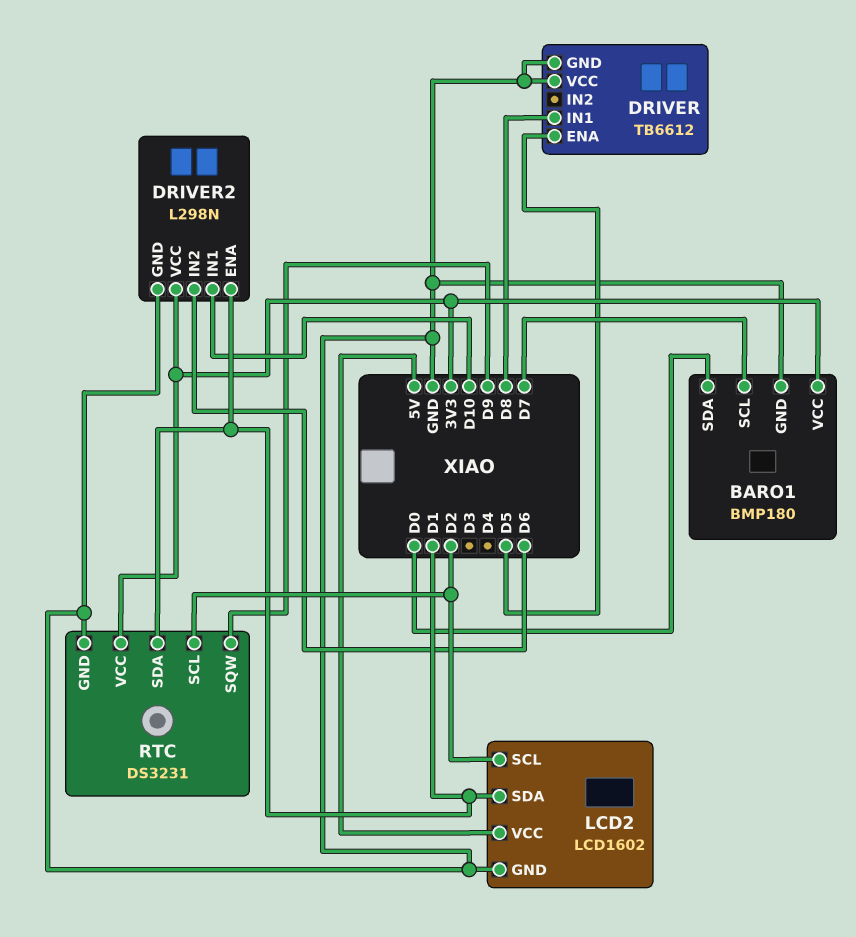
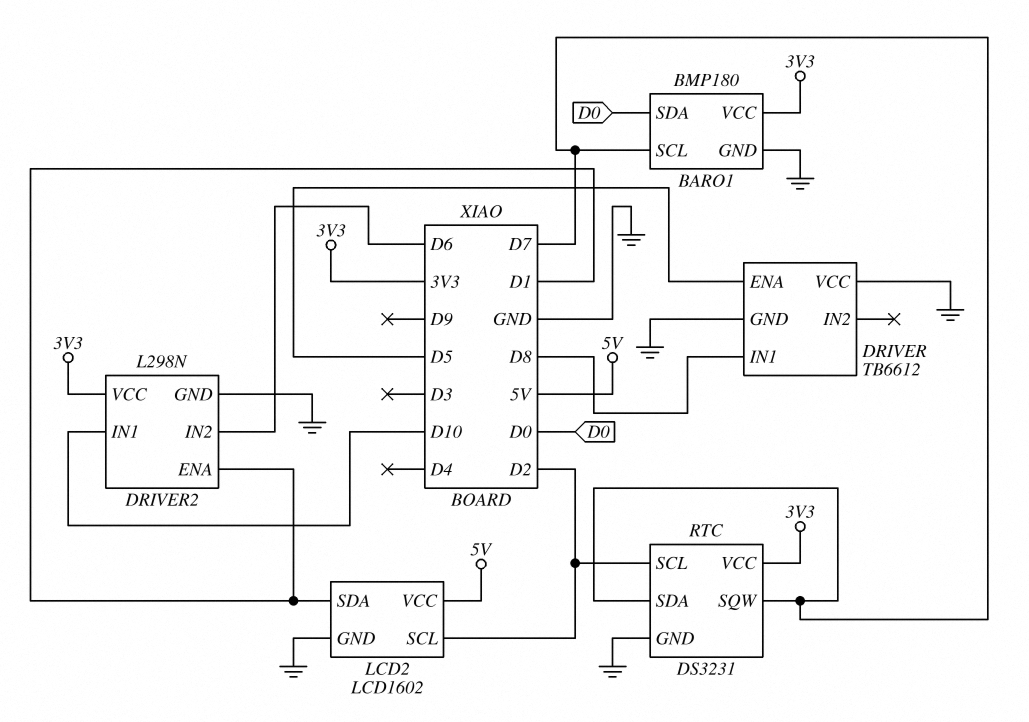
RTC pin SDA: D1 -> D7
RTC pin SQW: D9 -> D7

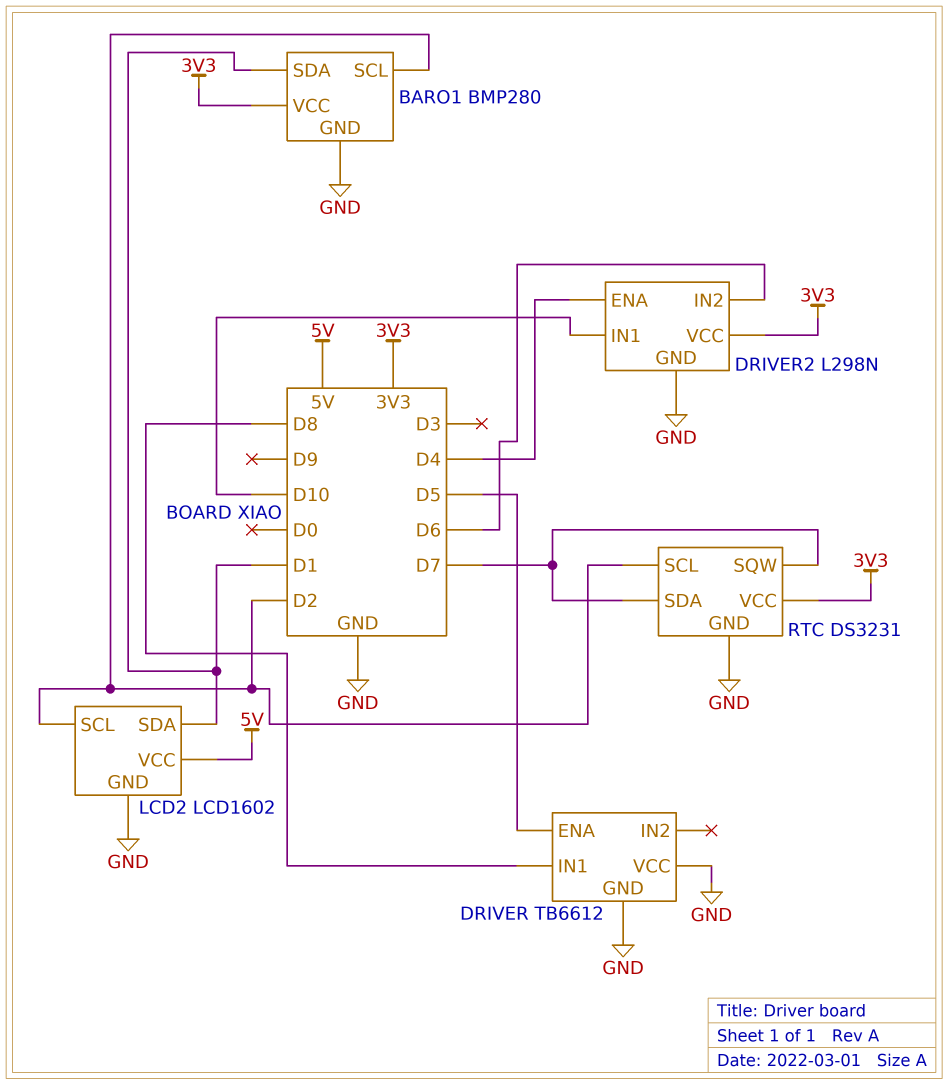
BARO1: BMP180 -> BMP280
BARO1 pin SCL: D7 -> D2
BARO1 pin SDA: D0 -> D1
DRIVER2 pin ENA: D1 -> D4

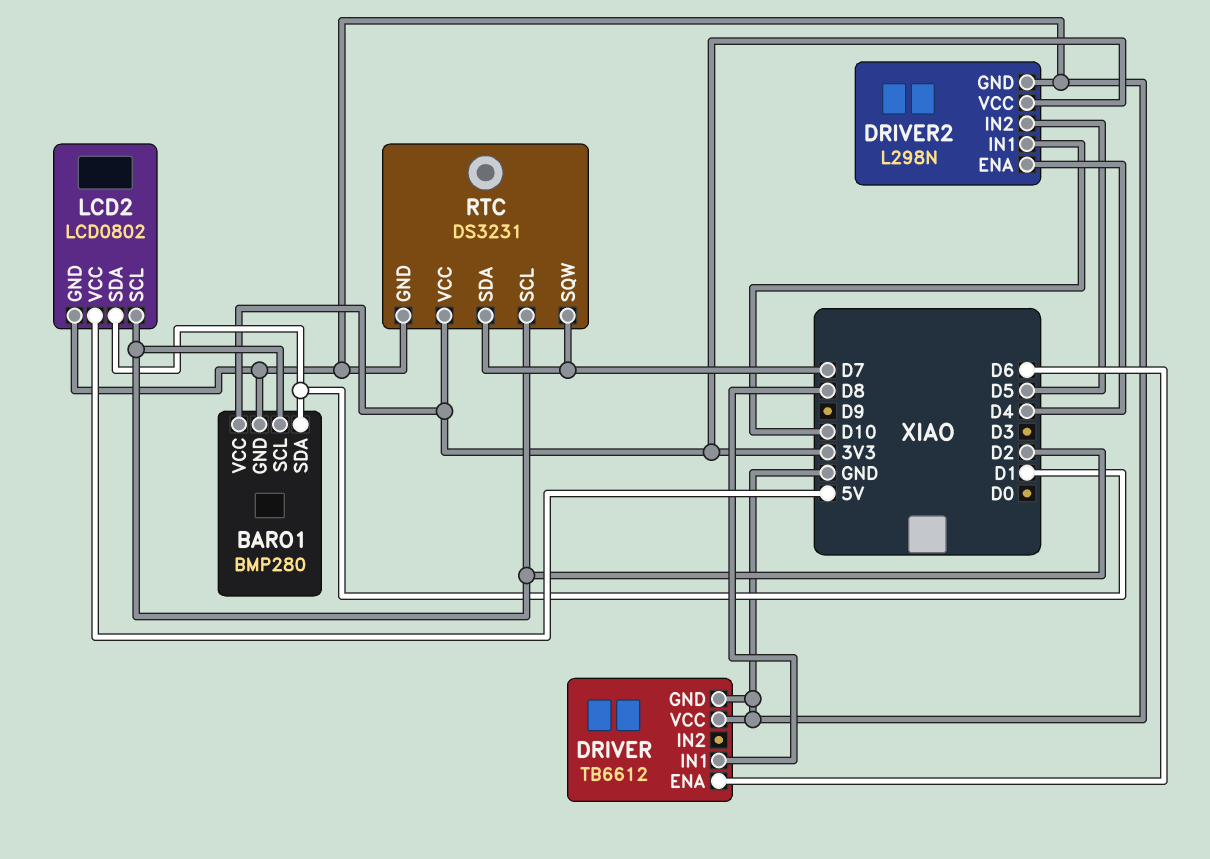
DRIVER pin ENA: D5 -> D6
DRIVER2 pin IN2: D6 -> D5
LCD2: LCD1602 -> LCD0802

